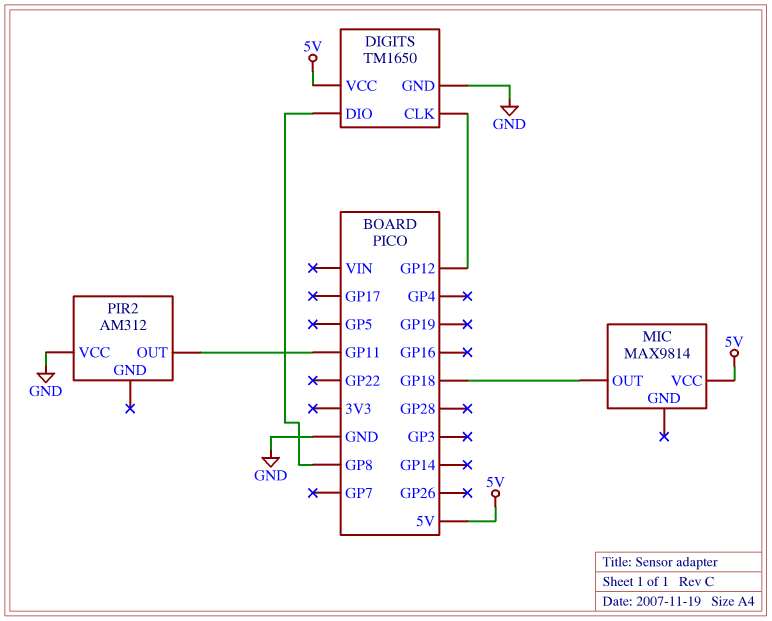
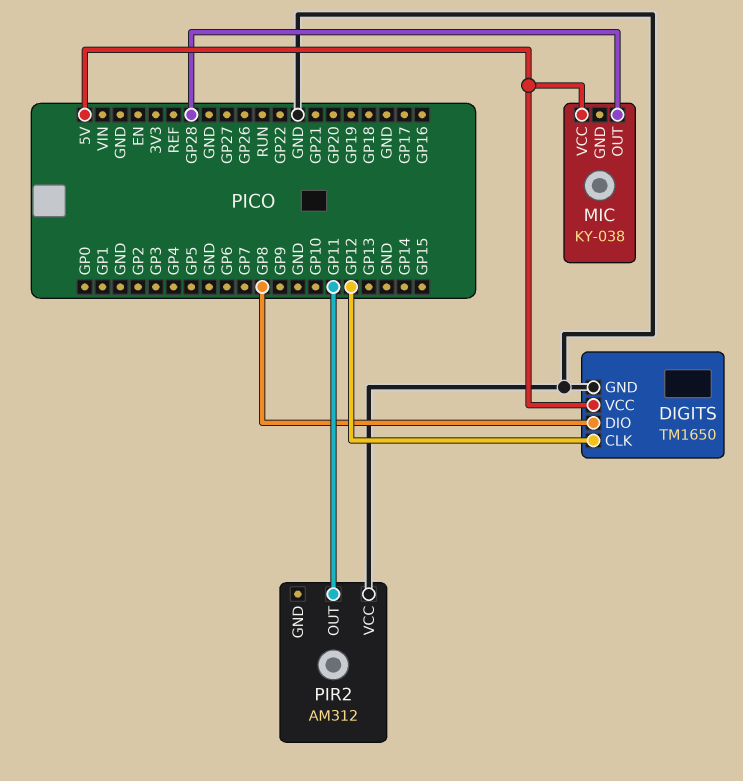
MIC: MAX9814 -> KY-038
MIC pin OUT: GP18 -> GP28

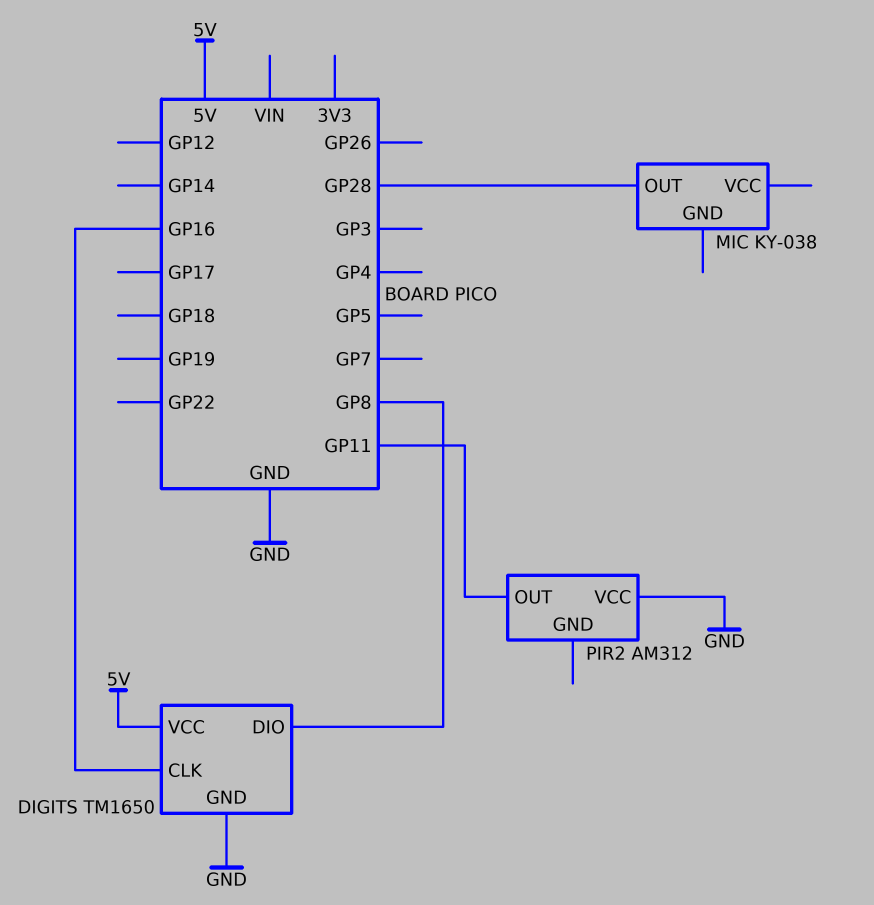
DIGITS pin CLK: GP12 -> GP16
MIC pin VCC: 5V -> none

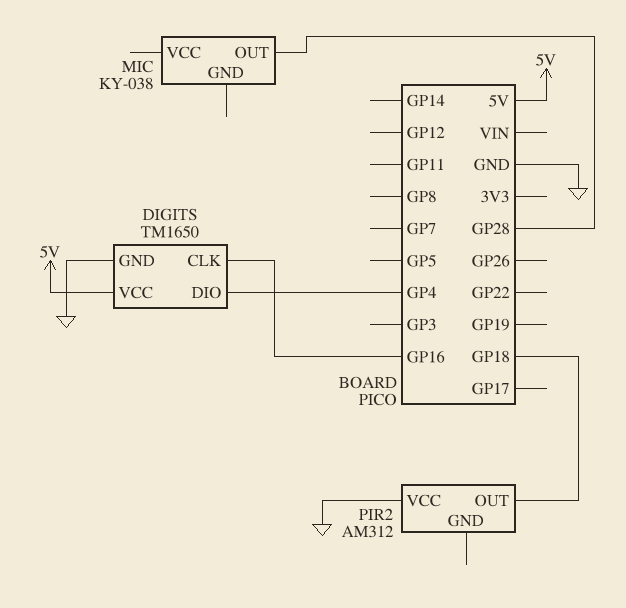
DIGITS pin DIO: GP8 -> GP4
PIR2 pin OUT: GP11 -> GP18

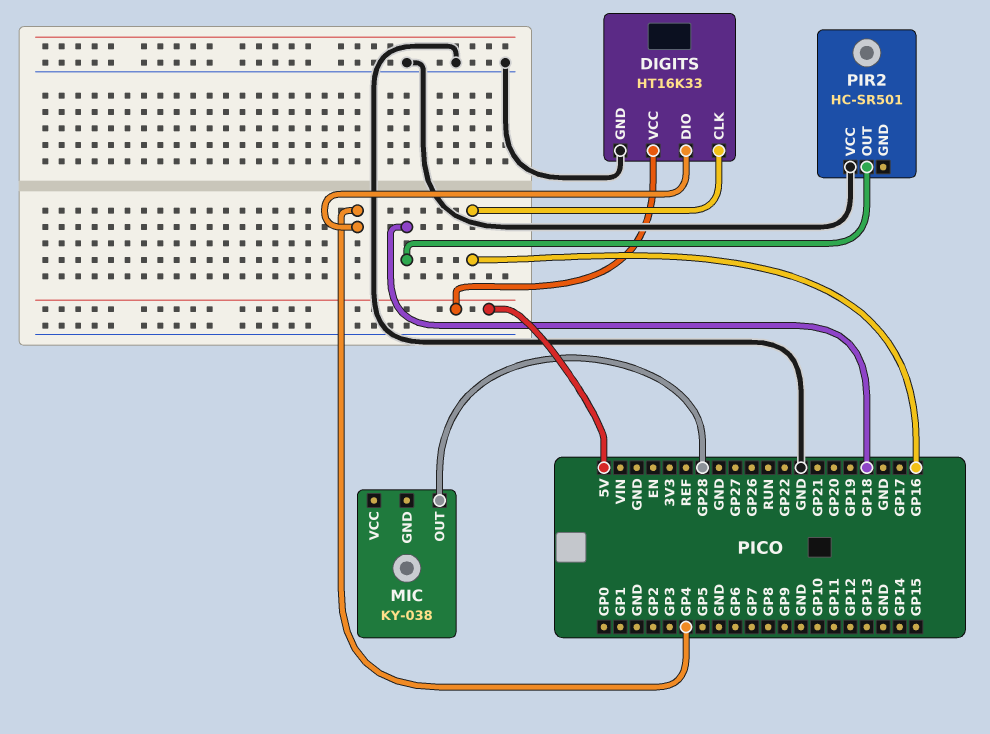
DIGITS: TM1650 -> HT16K33
PIR2: AM312 -> HC-SR501

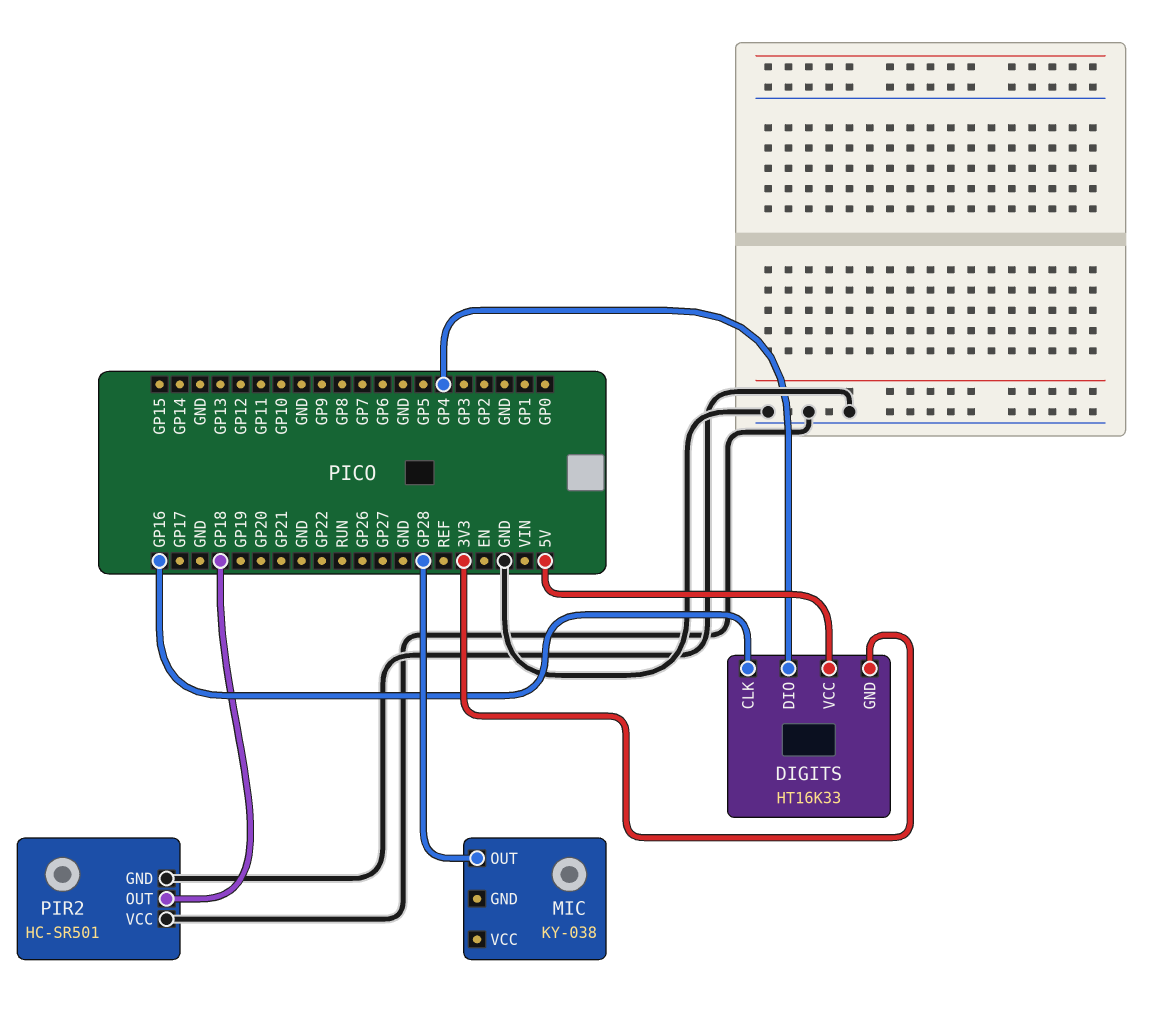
DIGITS pin GND: GND -> 3V3
PIR2 pin GND: none -> GND

